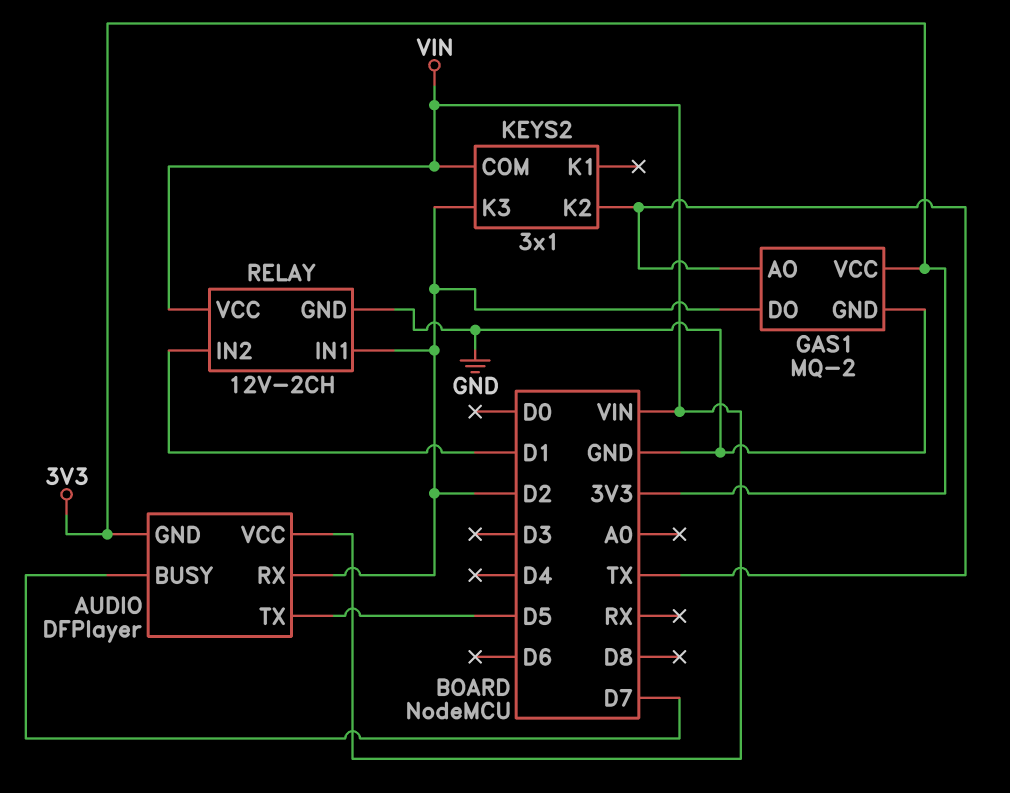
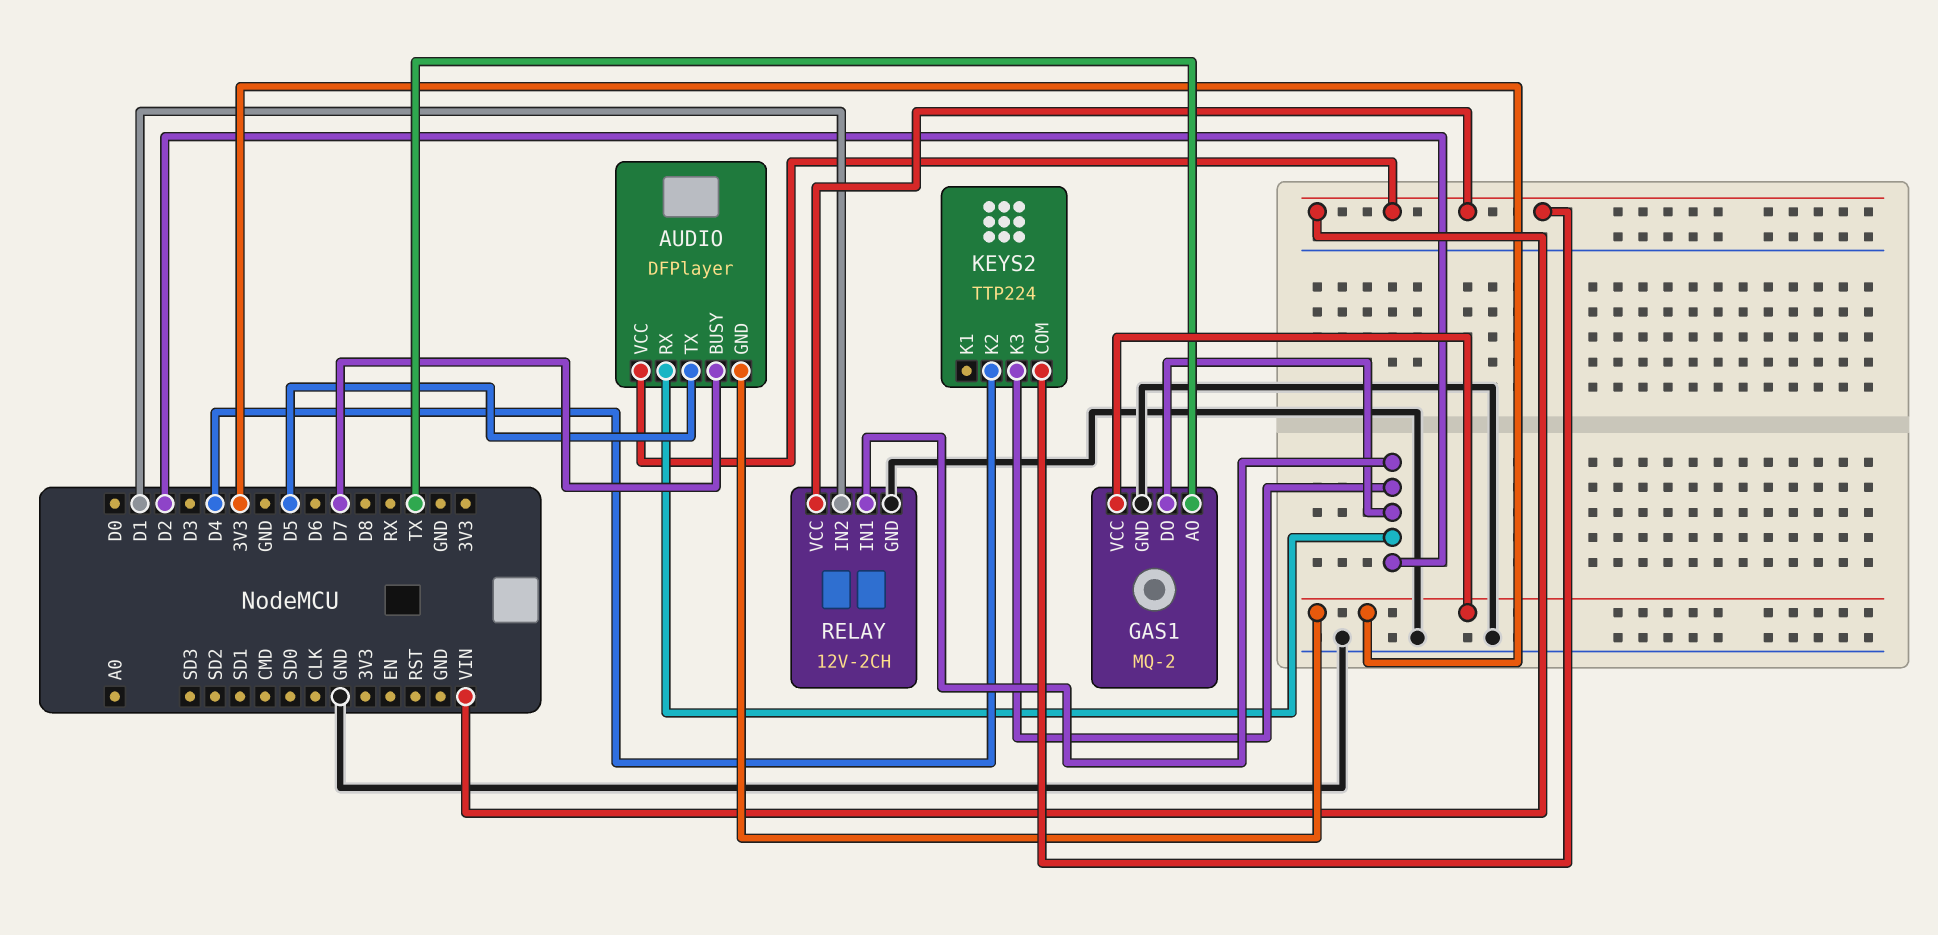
KEYS2: 3x1 -> TTP224
KEYS2 pin K2: TX -> D4

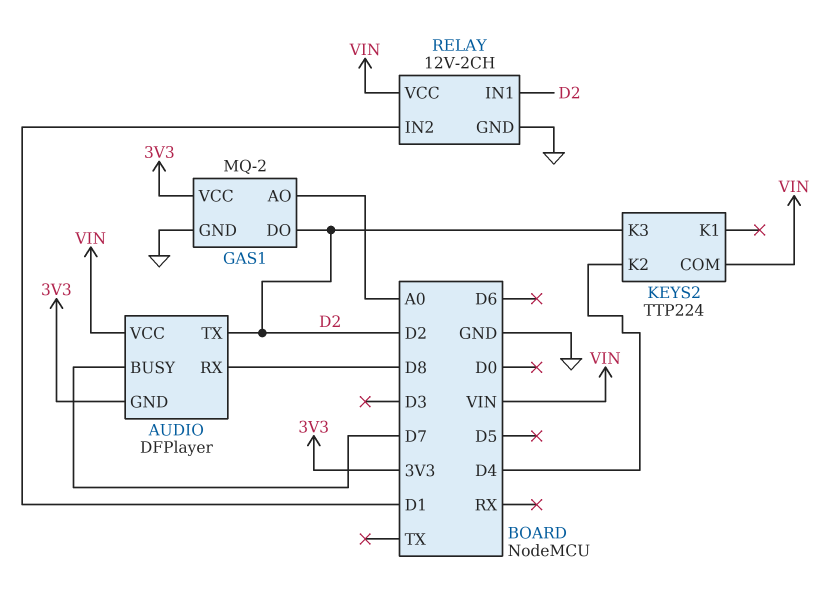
AUDIO pin RX: D2 -> D8
AUDIO pin TX: D5 -> D2
GAS1 pin AO: TX -> A0

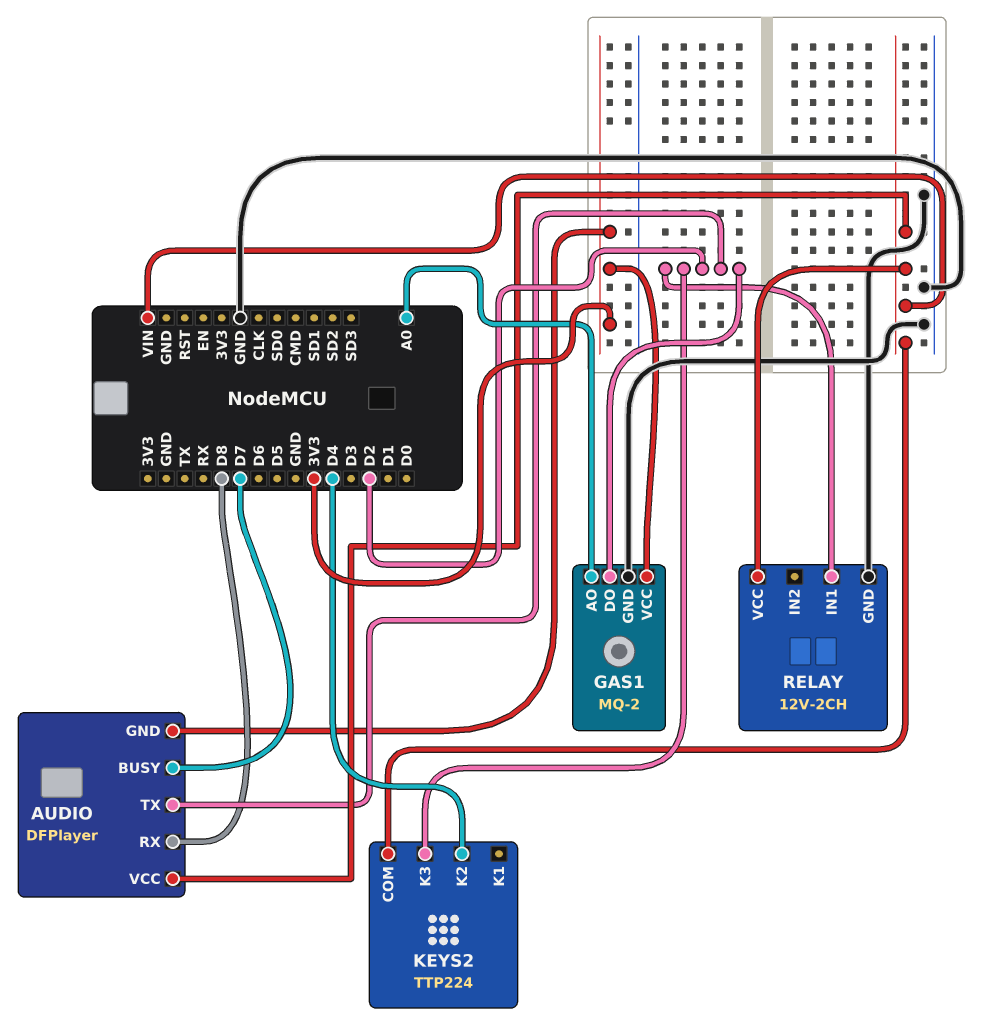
RELAY pin IN2: D1 -> none

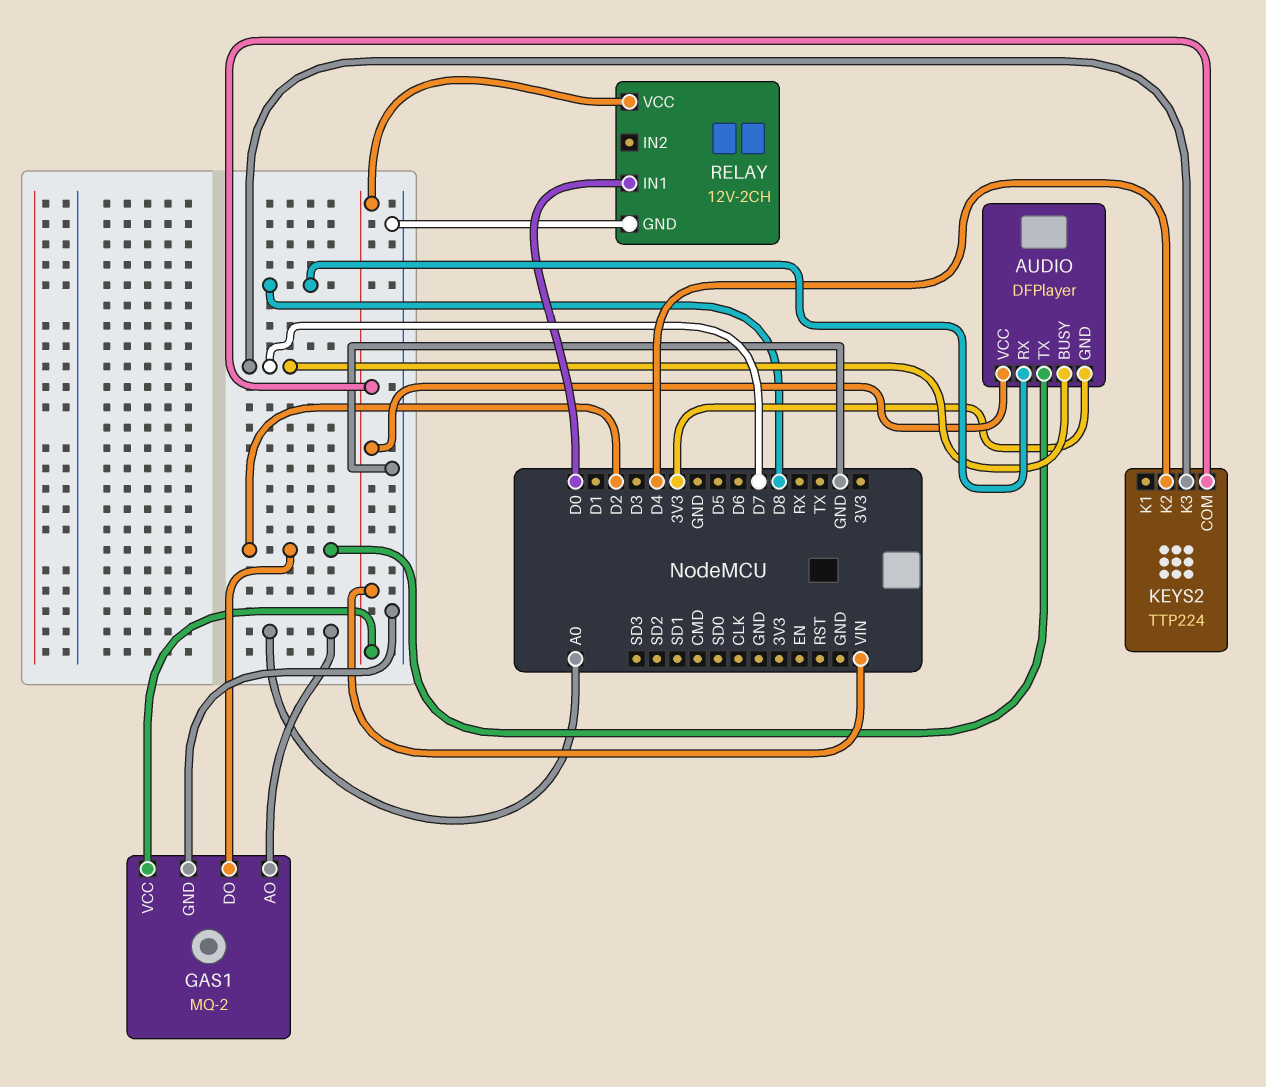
GAS1 pin VCC: 3V3 -> VIN
KEYS2 pin K3: D2 -> D7
RELAY pin IN1: D2 -> D0

